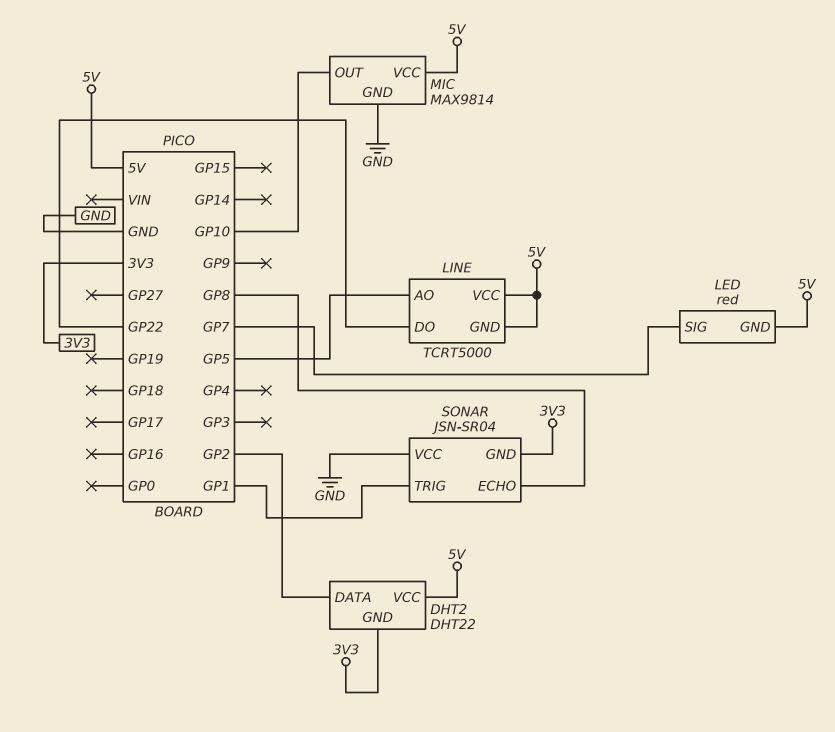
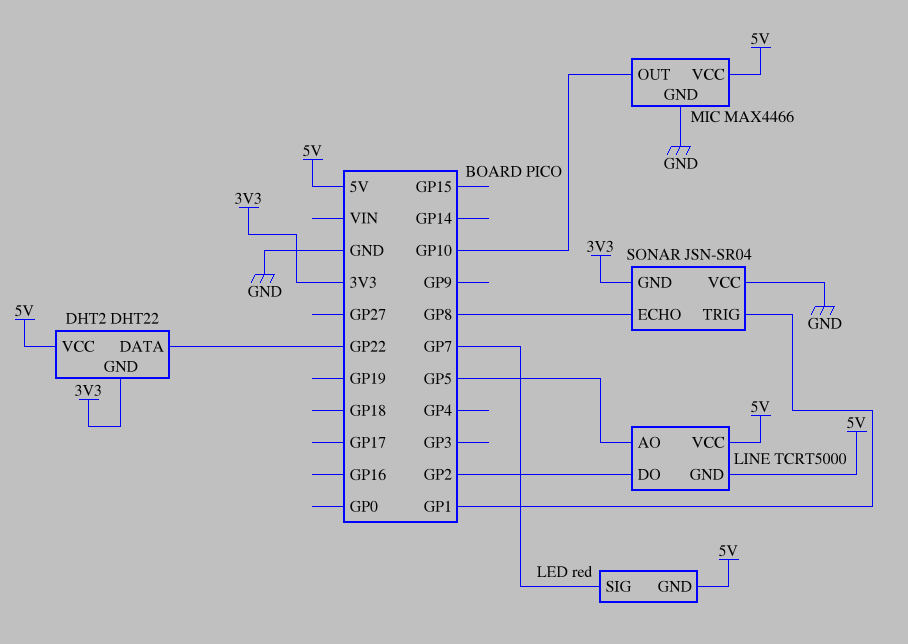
DHT2 pin DATA: GP2 -> GP22
LINE pin DO: GP22 -> GP2
MIC: MAX9814 -> MAX4466

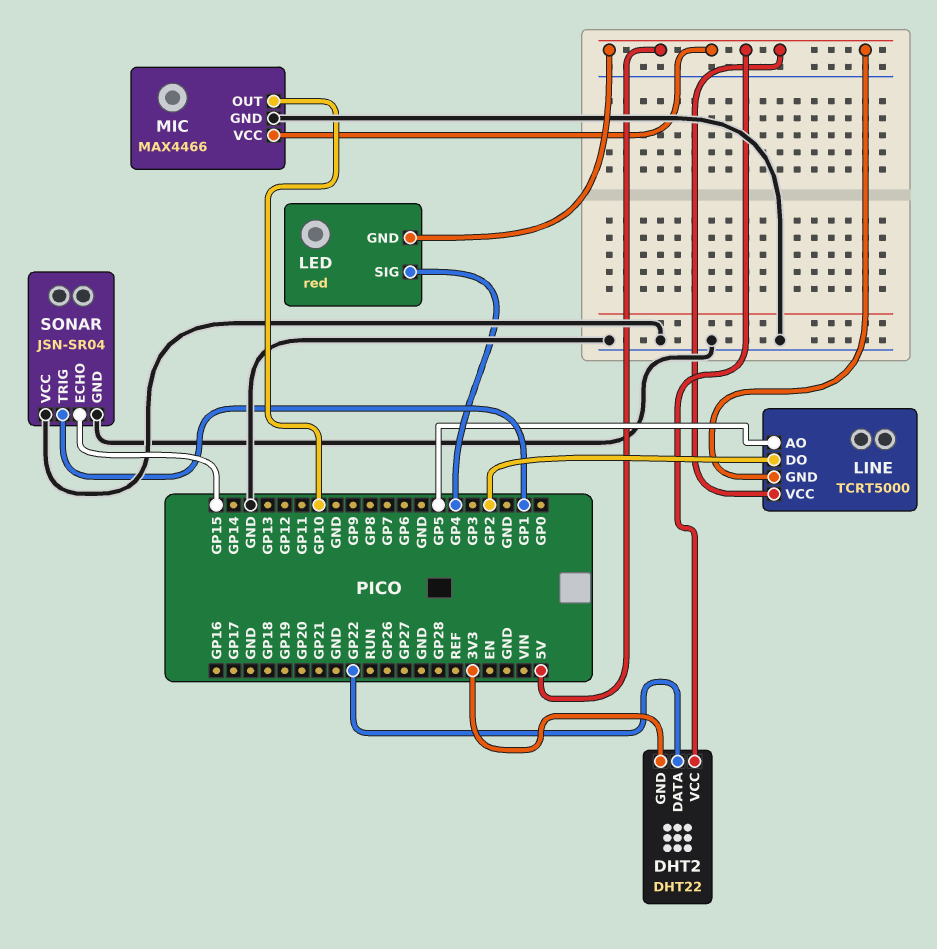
LED pin SIG: GP7 -> GP4
SONAR pin ECHO: GP8 -> GP15
SONAR pin GND: 3V3 -> GND

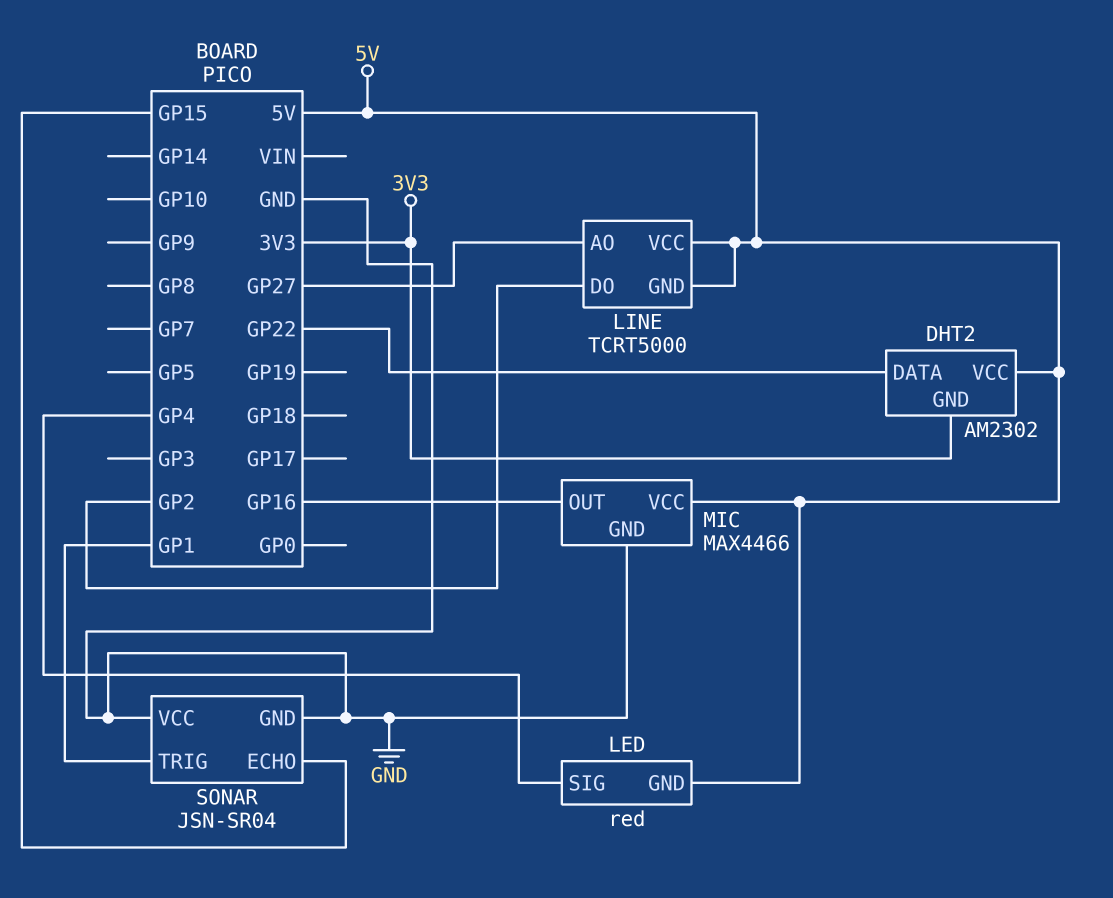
DHT2: DHT22 -> AM2302
LINE pin AO: GP5 -> GP27
MIC pin OUT: GP10 -> GP16

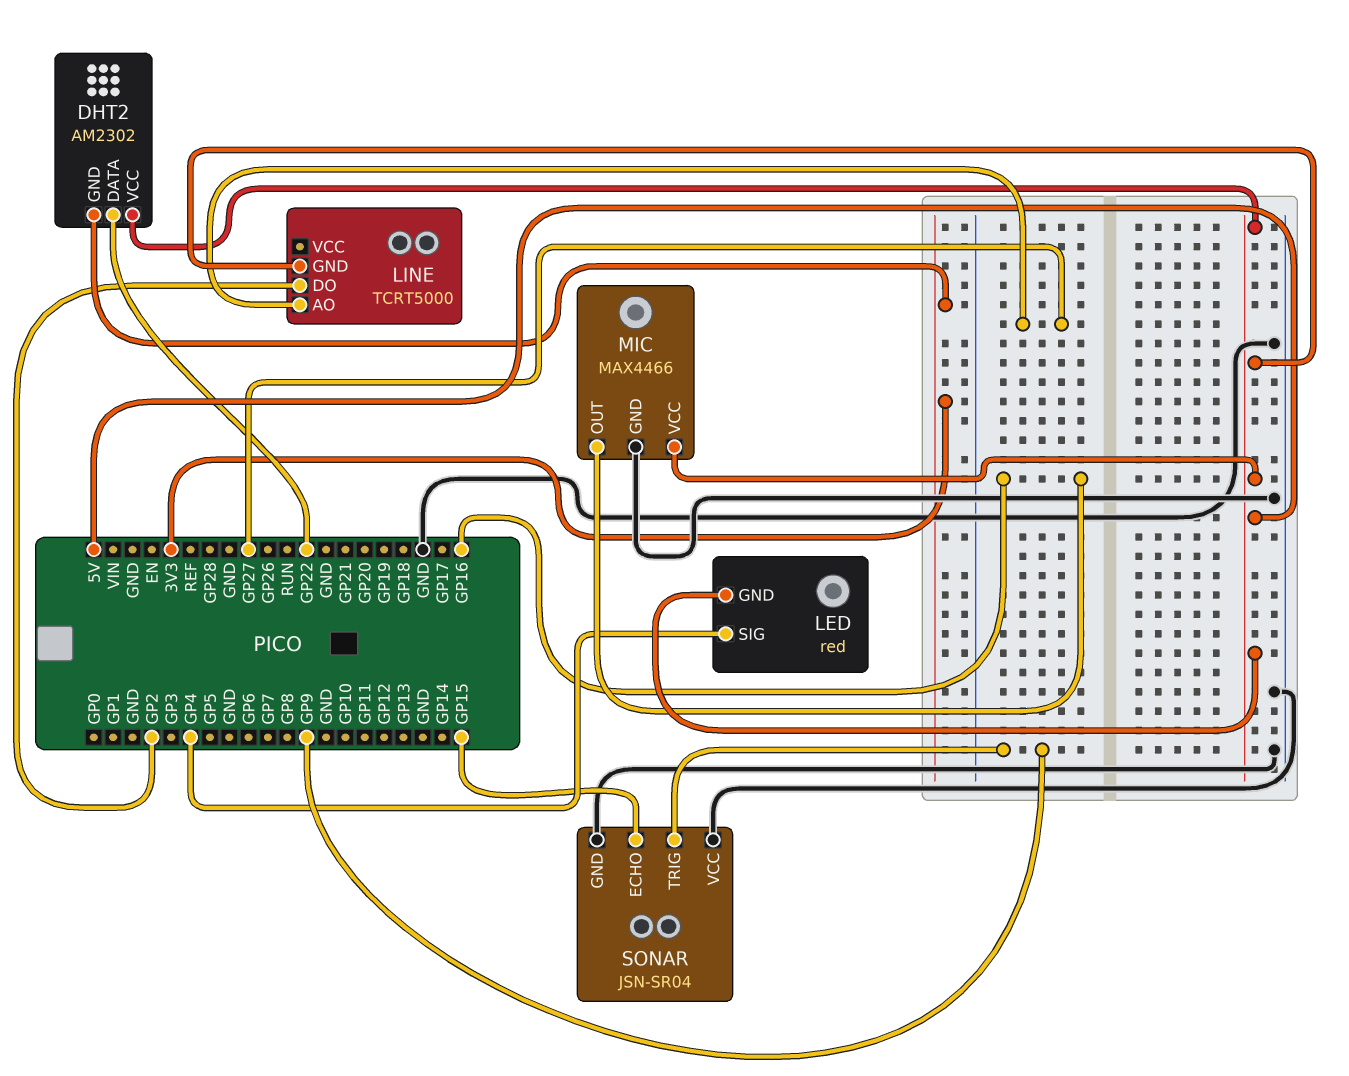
LINE pin VCC: 5V -> none
SONAR pin TRIG: GP1 -> GP9

